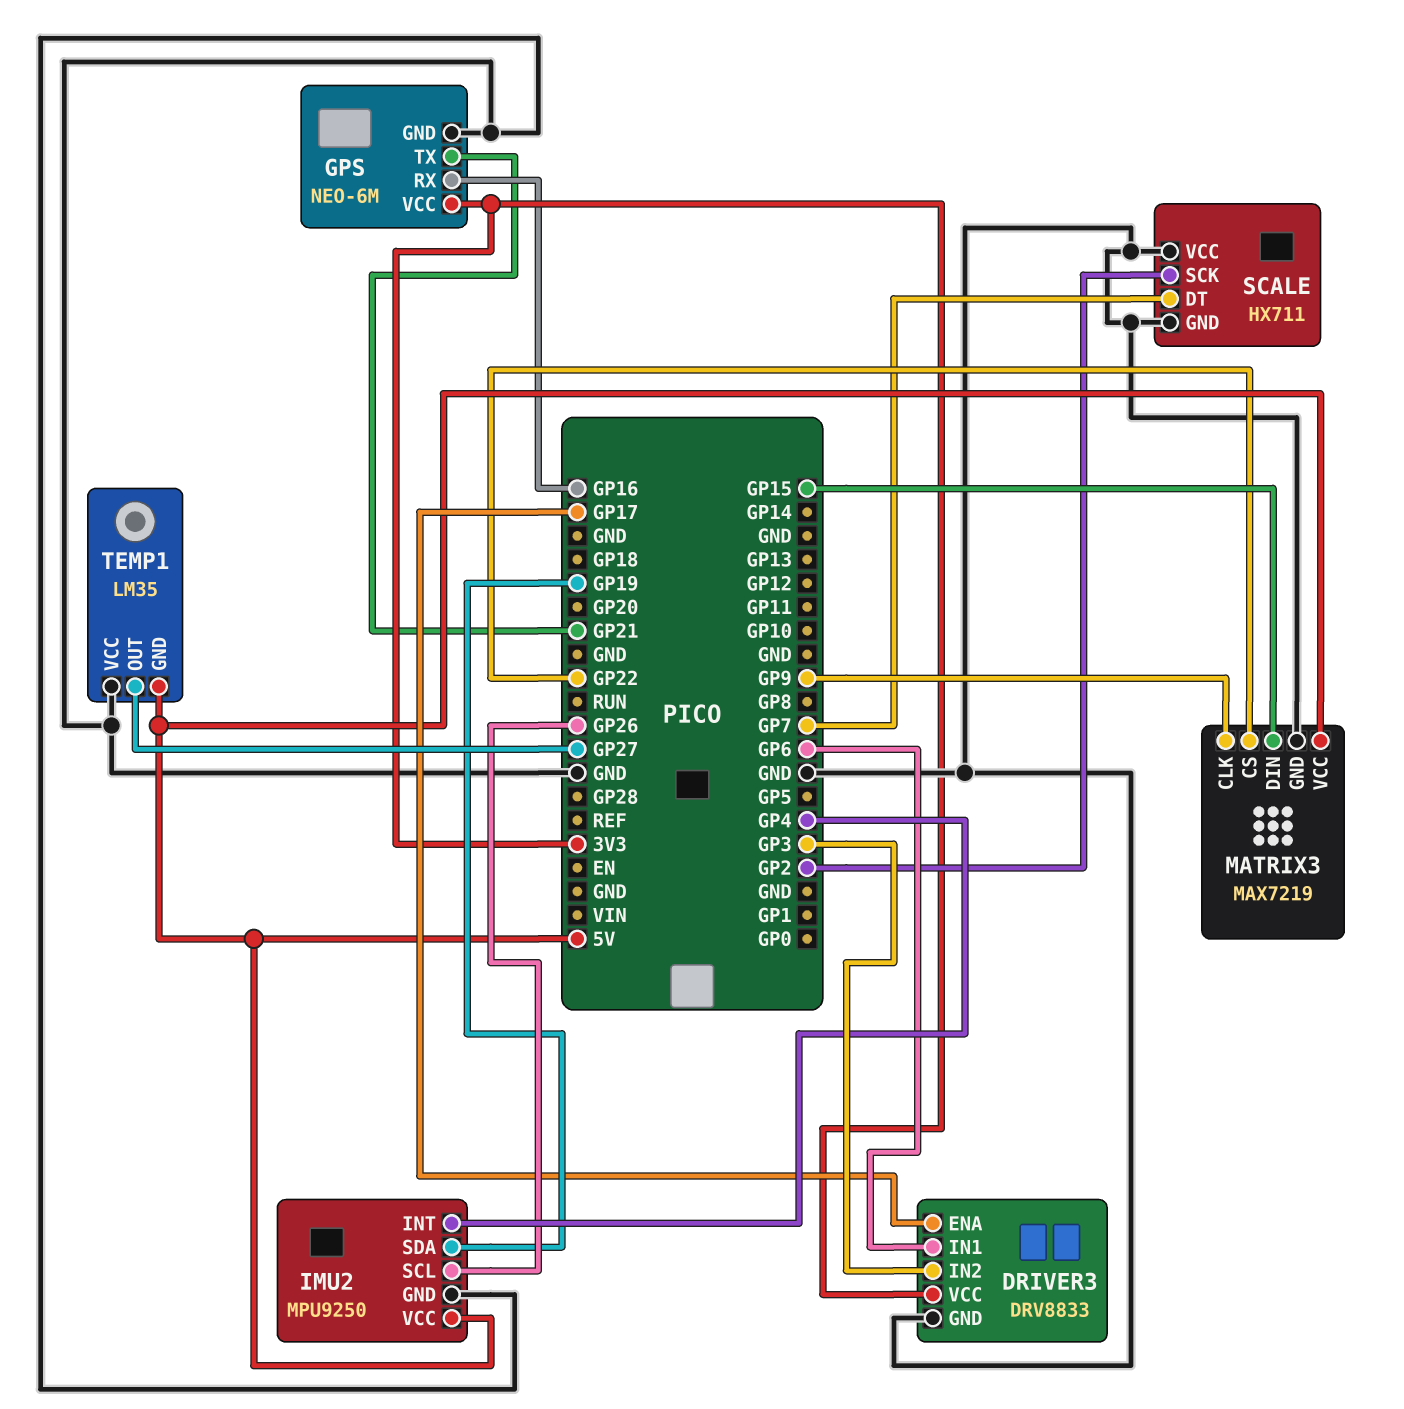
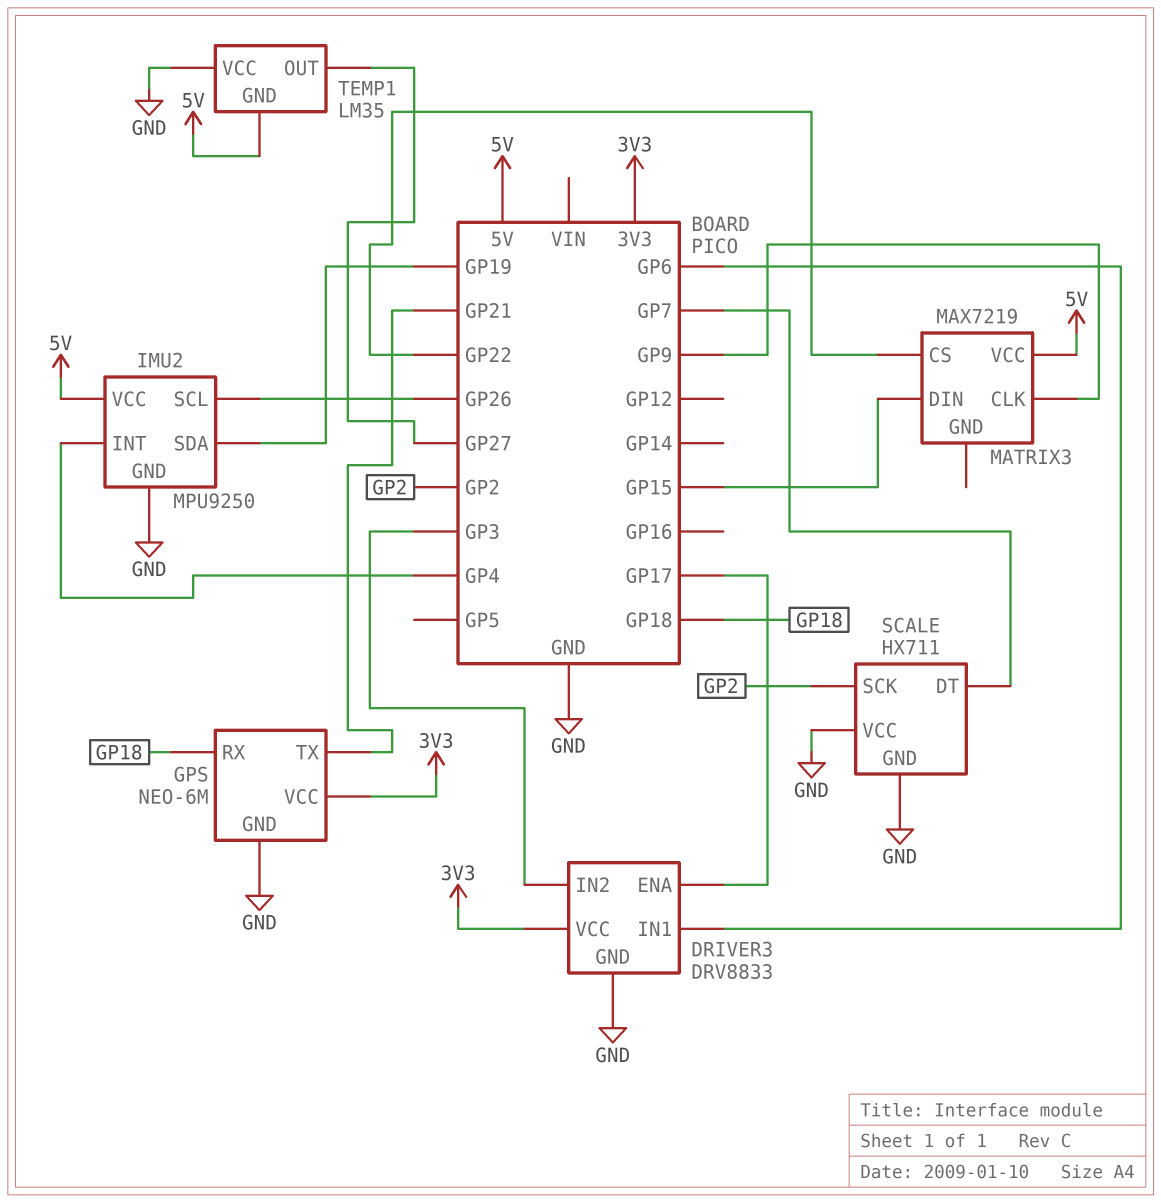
GPS pin RX: GP16 -> GP18
MATRIX3 pin GND: GND -> none

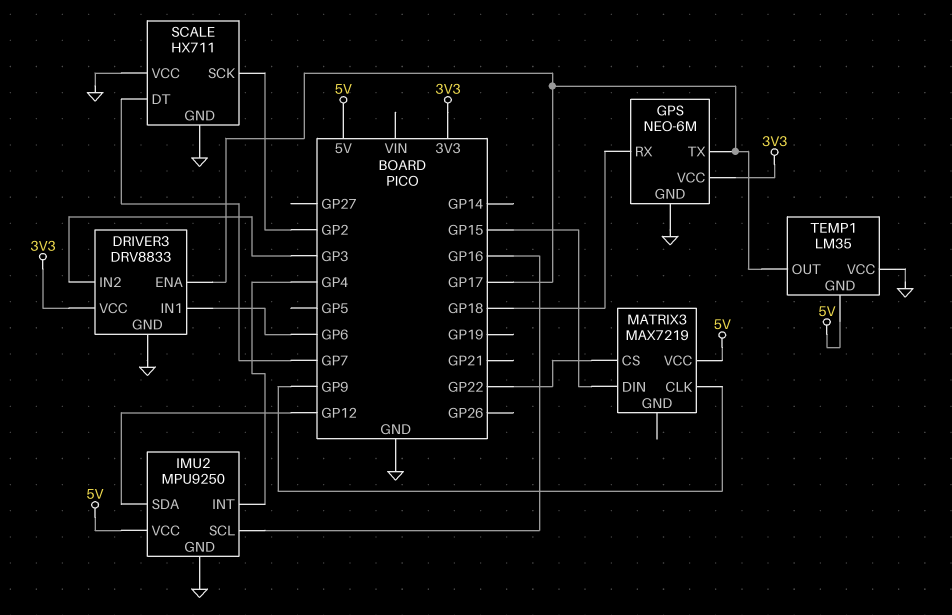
GPS pin TX: GP21 -> GP17
IMU2 pin SCL: GP26 -> GP16
IMU2 pin SDA: GP19 -> GP12
TEMP1 pin OUT: GP27 -> GP17

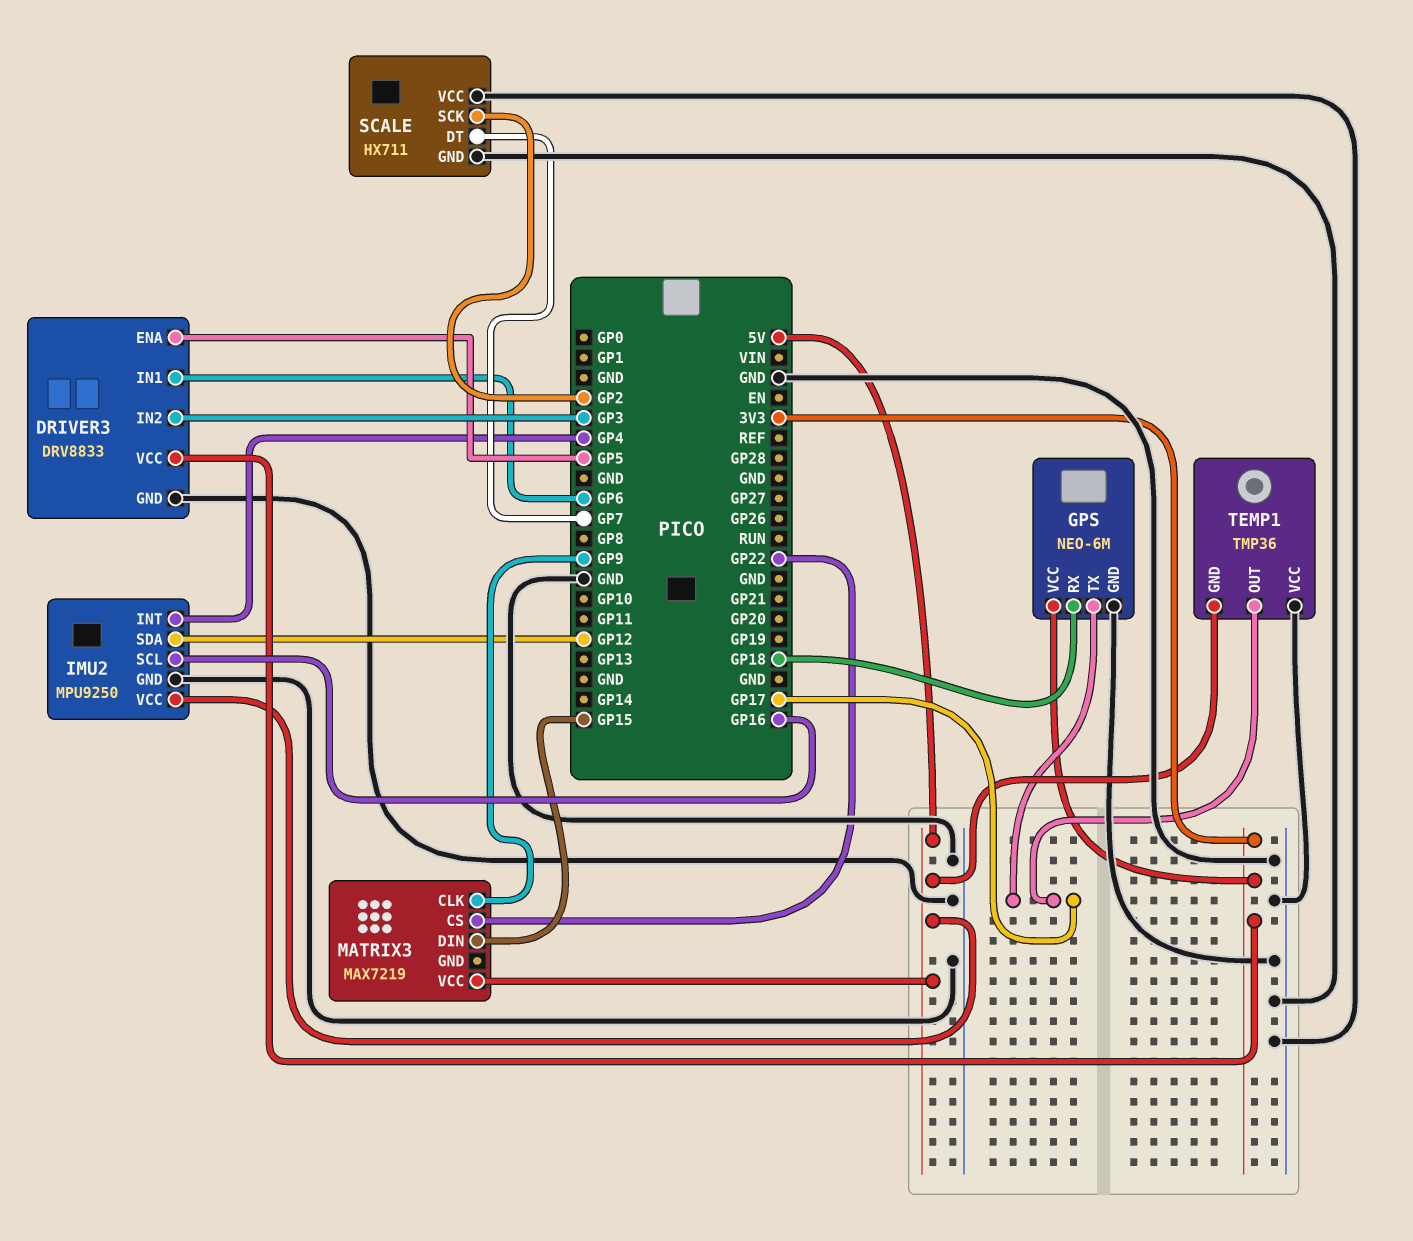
DRIVER3 pin ENA: GP17 -> GP5
TEMP1: LM35 -> TMP36

